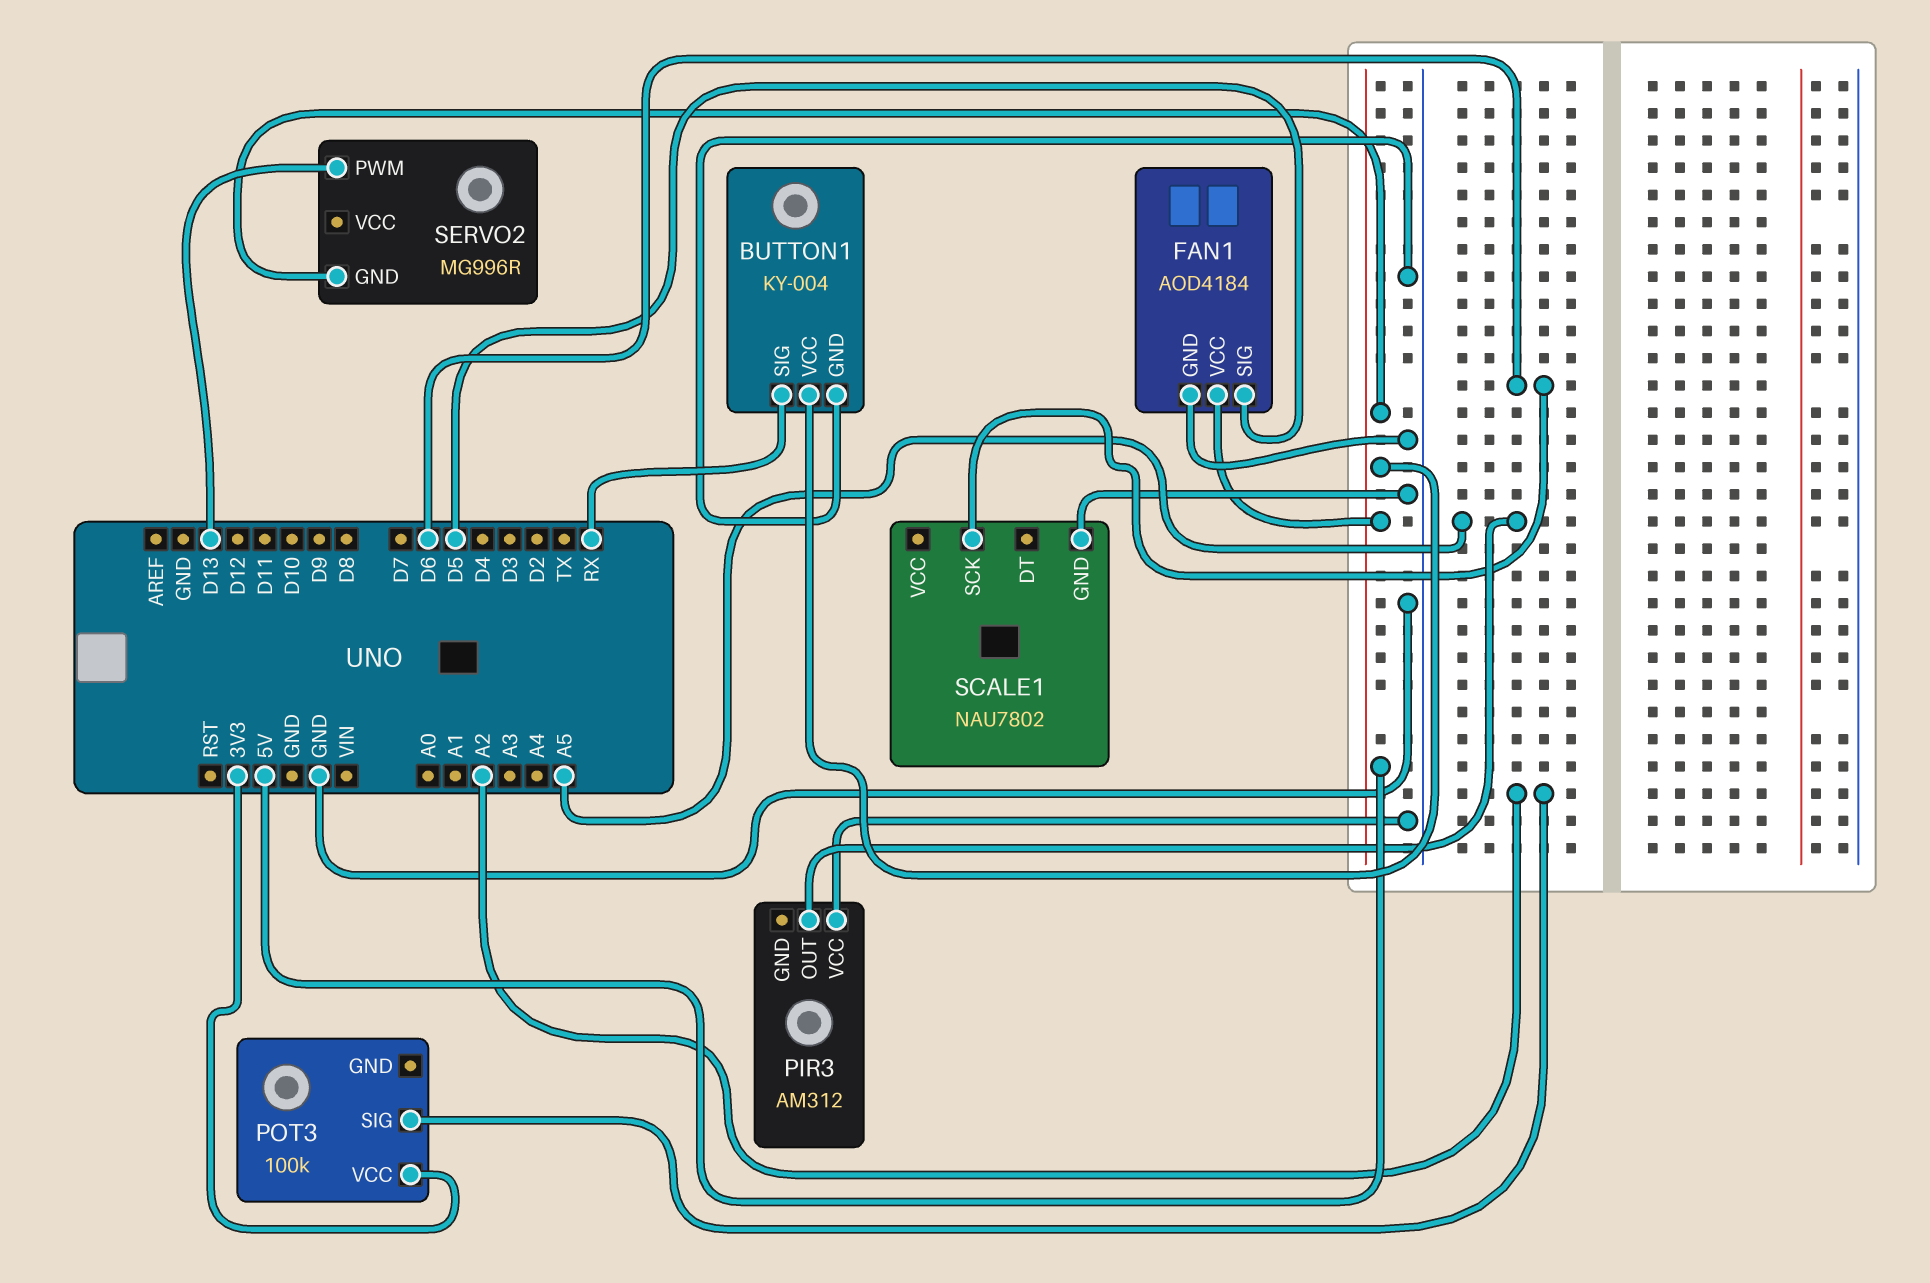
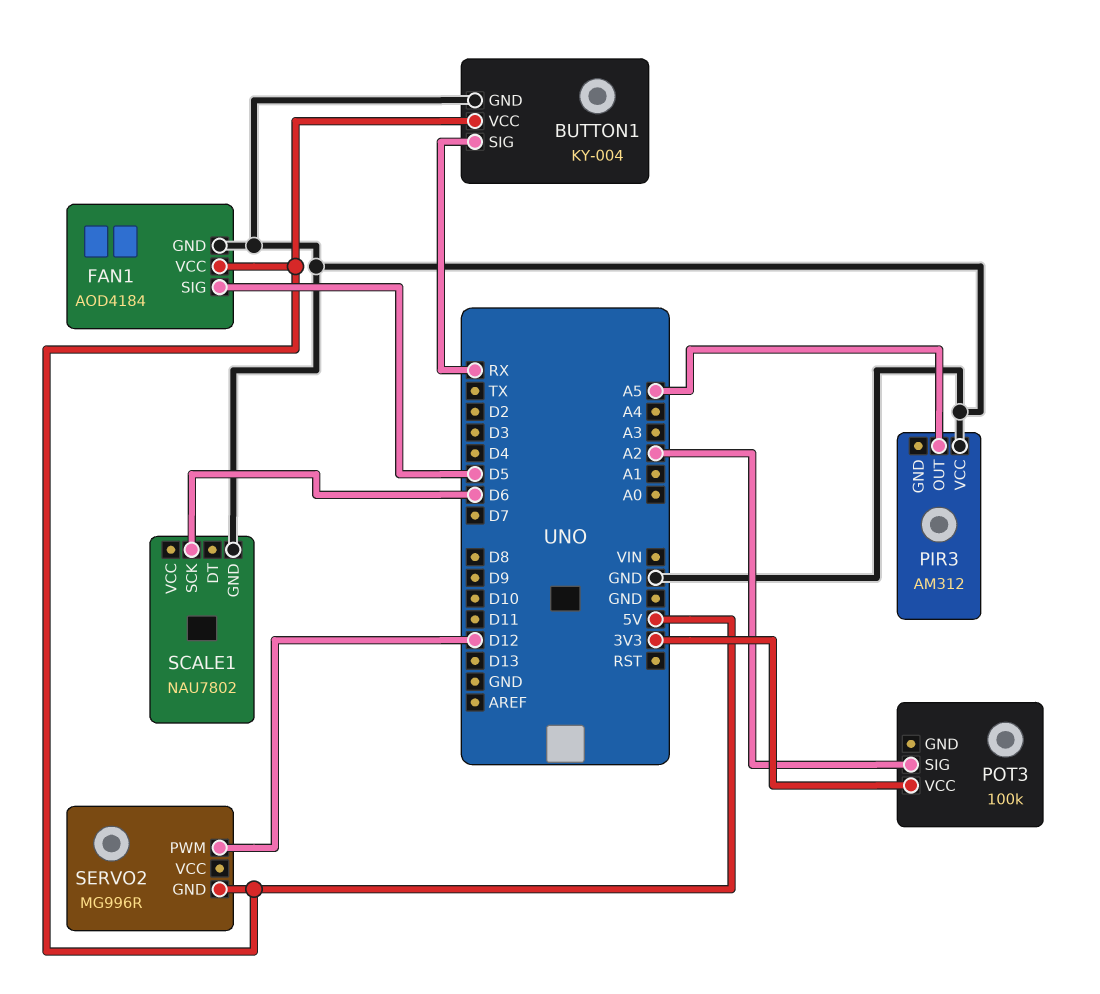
SERVO2 pin PWM: D13 -> D12

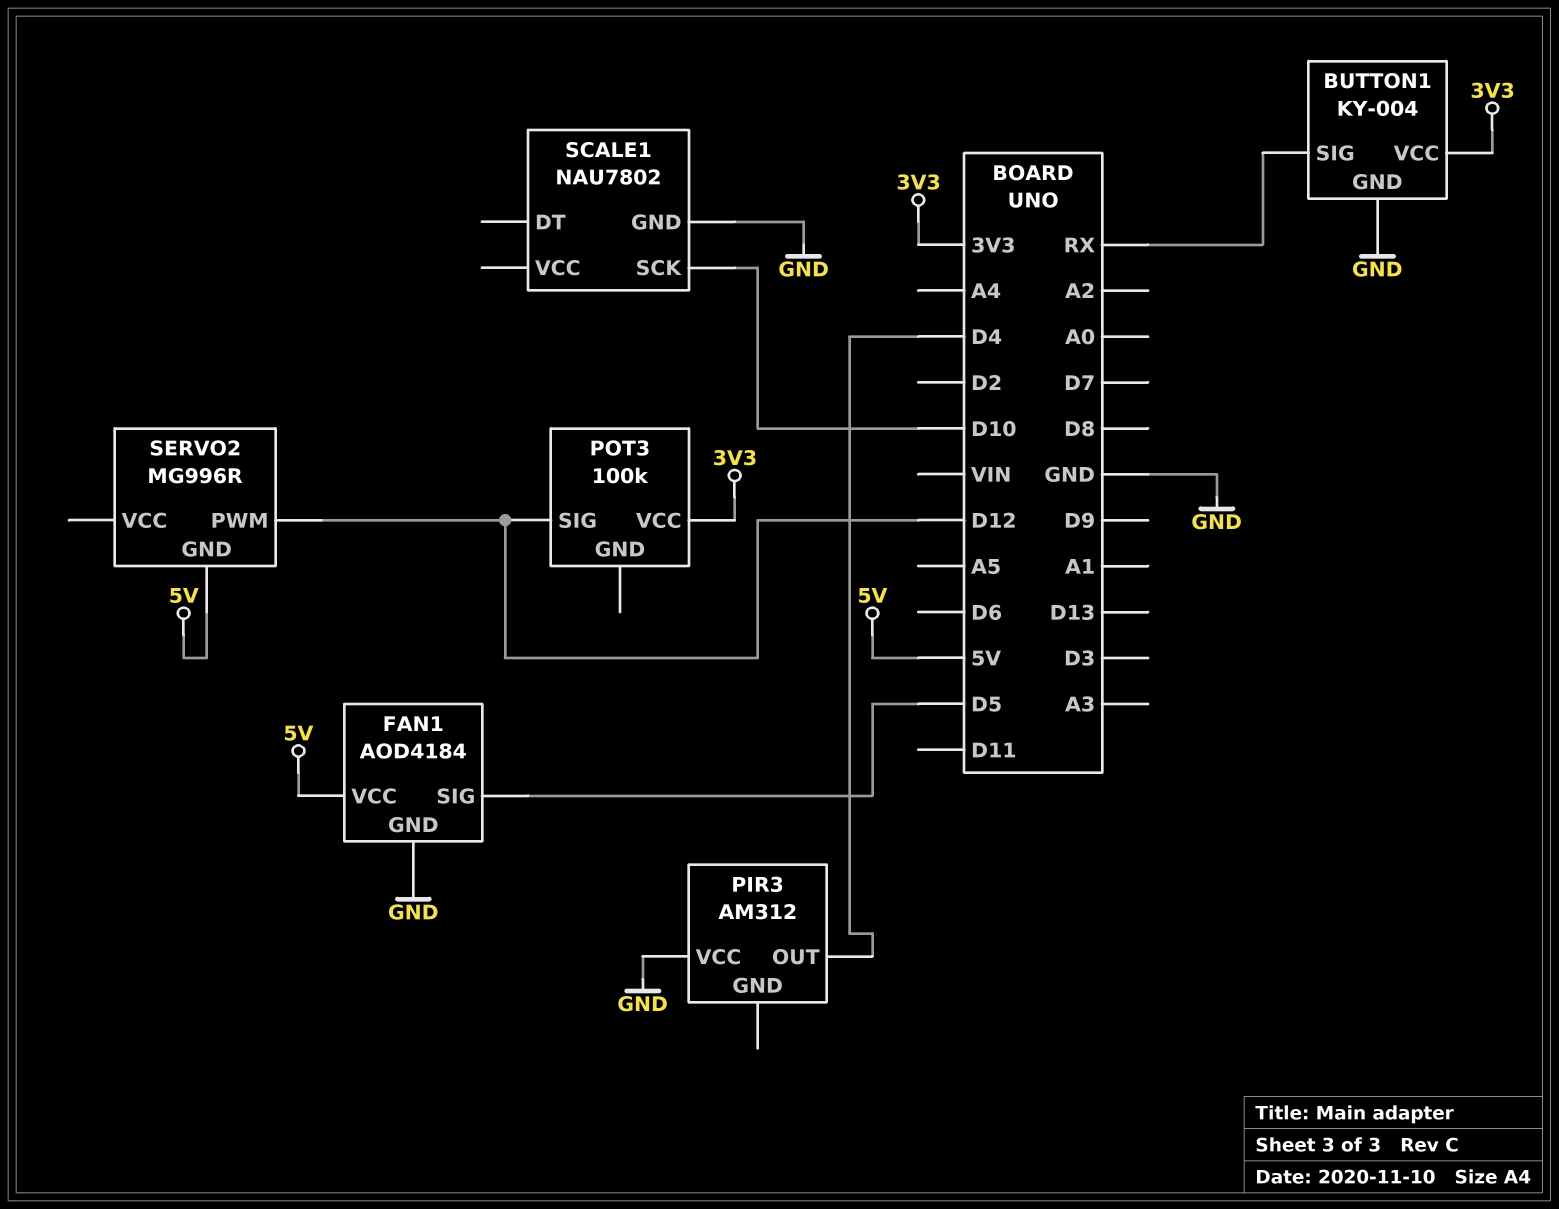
BUTTON1 pin VCC: 5V -> 3V3
PIR3 pin OUT: A5 -> D4
POT3 pin SIG: A2 -> D12
SCALE1 pin SCK: D6 -> D10

